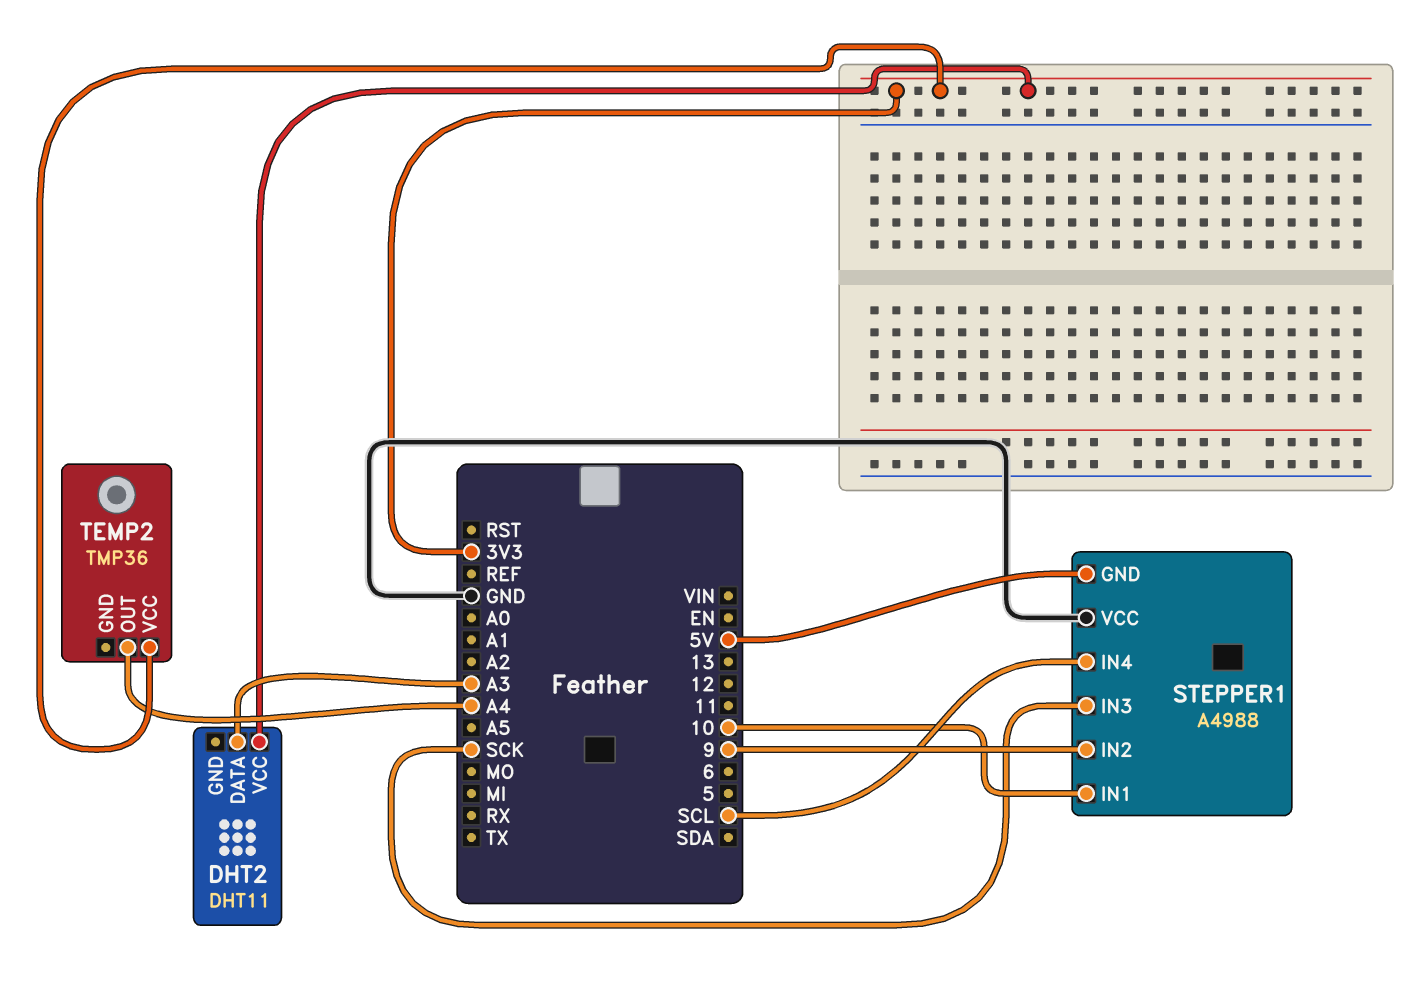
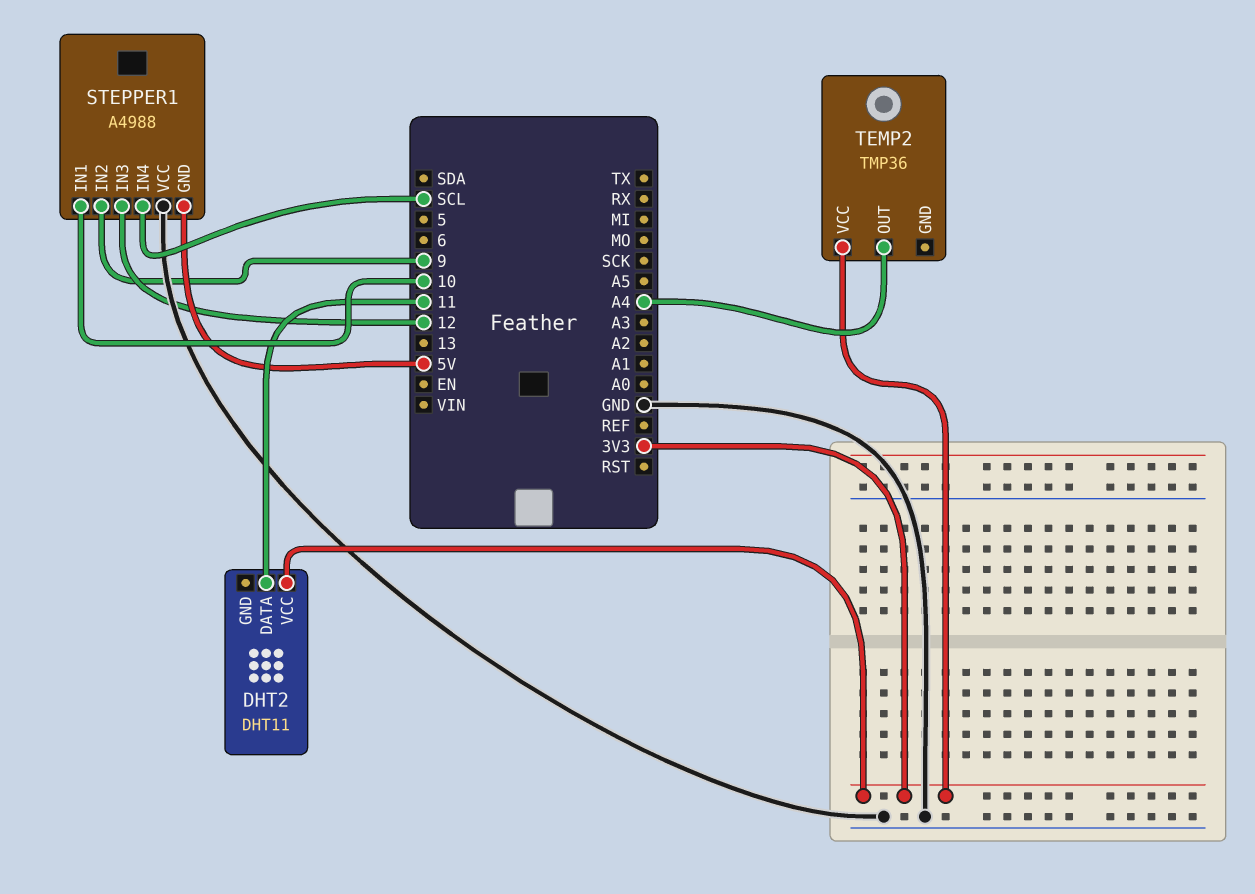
DHT2 pin DATA: A3 -> 11
STEPPER1 pin IN3: SCK -> 12

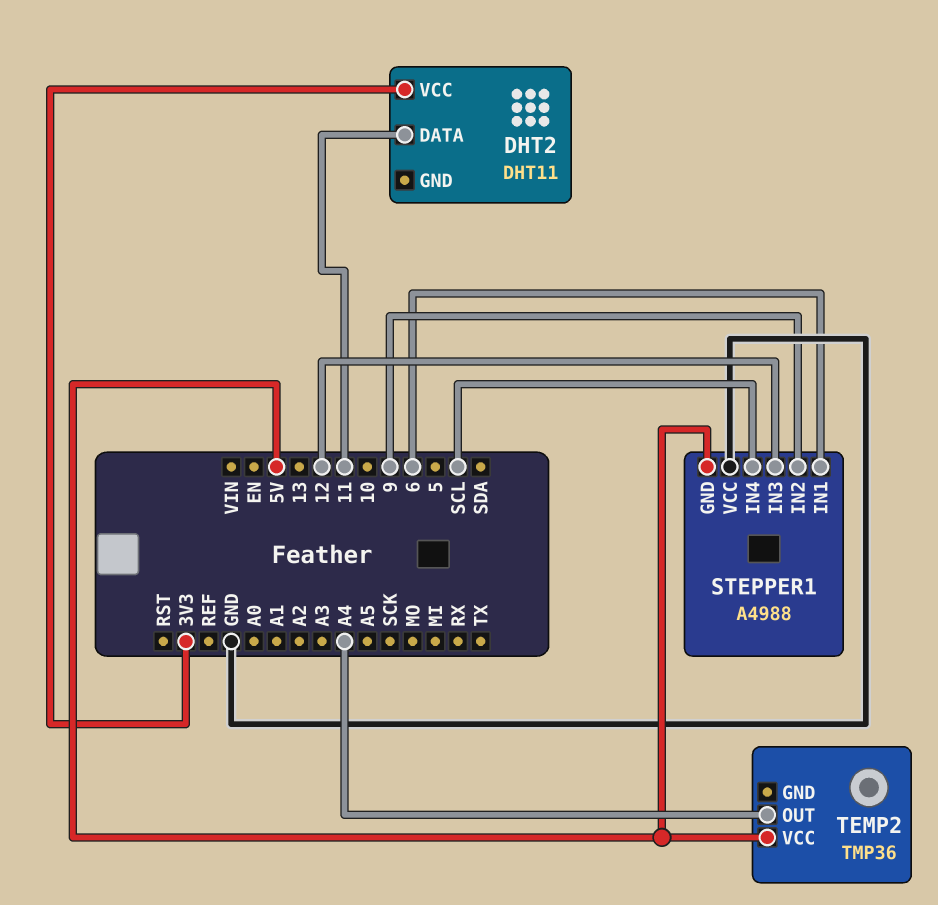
STEPPER1 pin IN1: 10 -> 6
TEMP2 pin VCC: 3V3 -> 5V

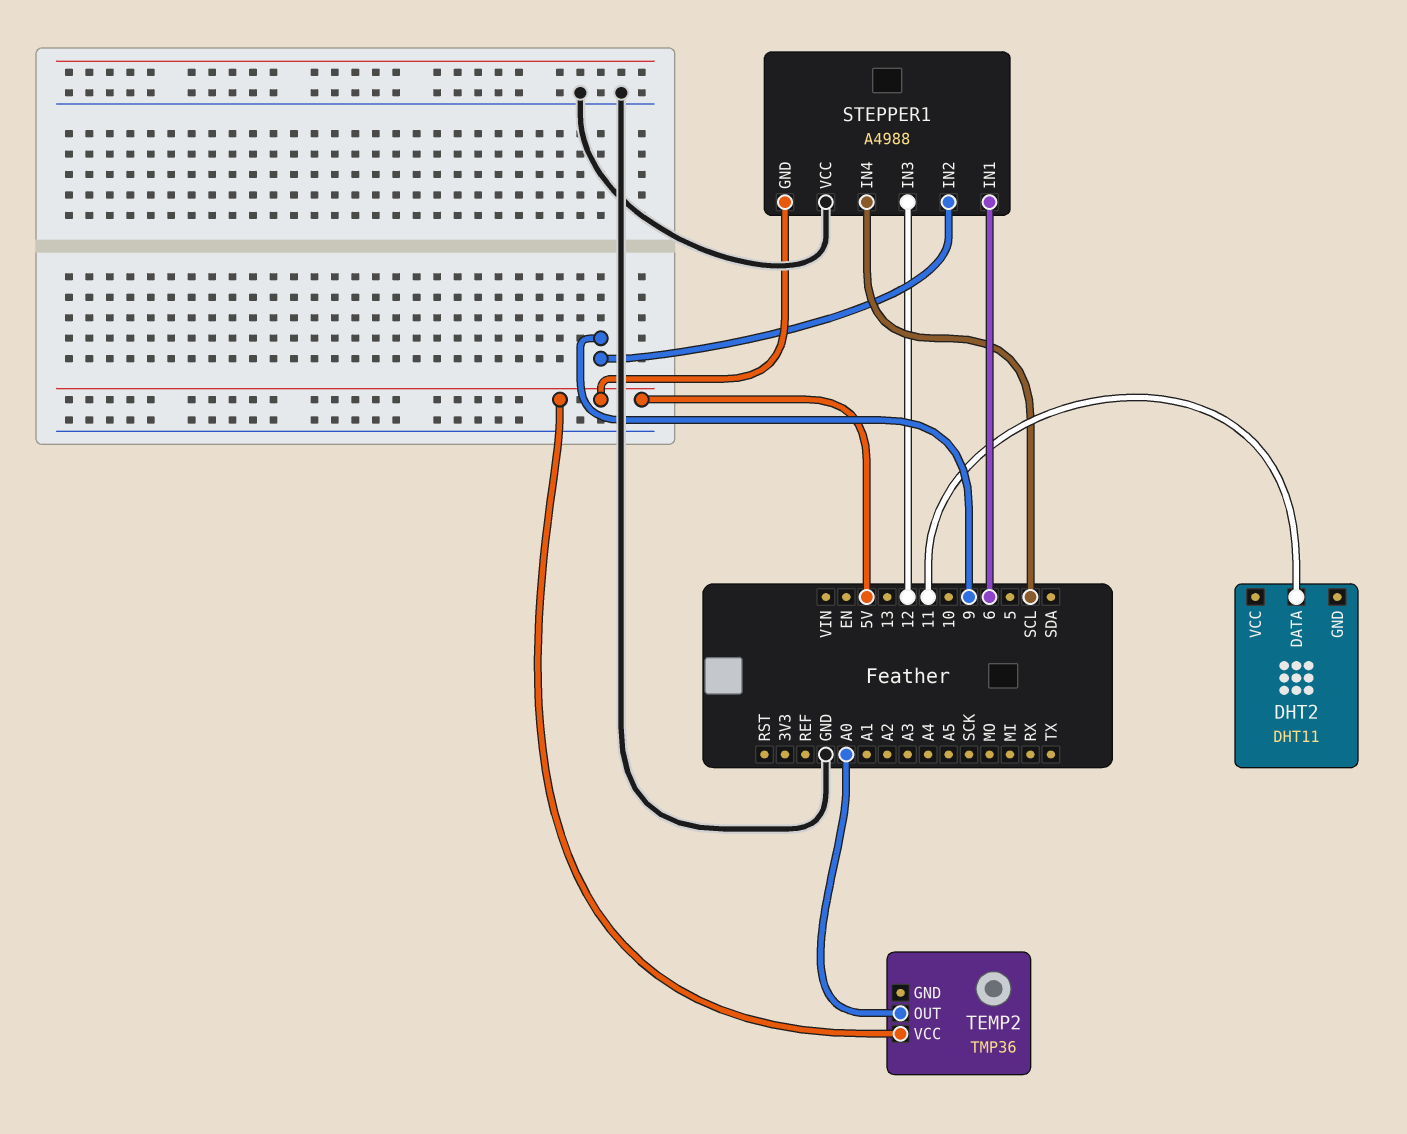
DHT2 pin VCC: 3V3 -> none
TEMP2 pin OUT: A4 -> A0

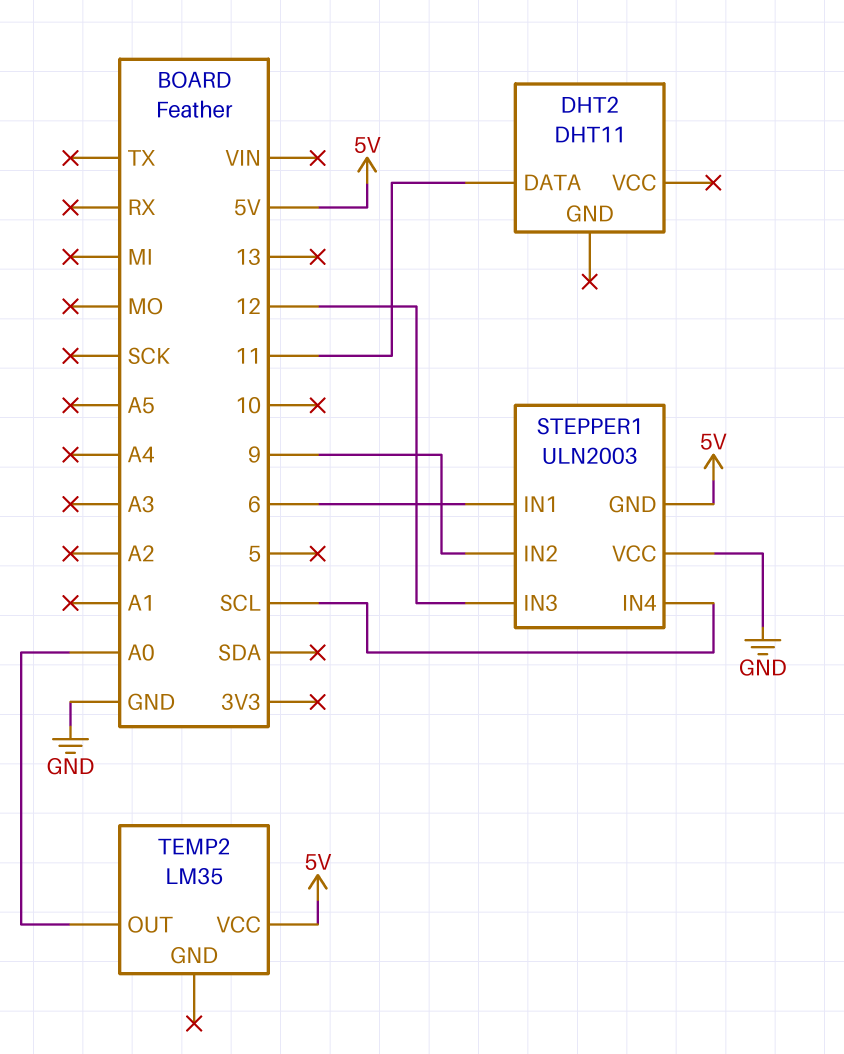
STEPPER1: A4988 -> ULN2003
TEMP2: TMP36 -> LM35

